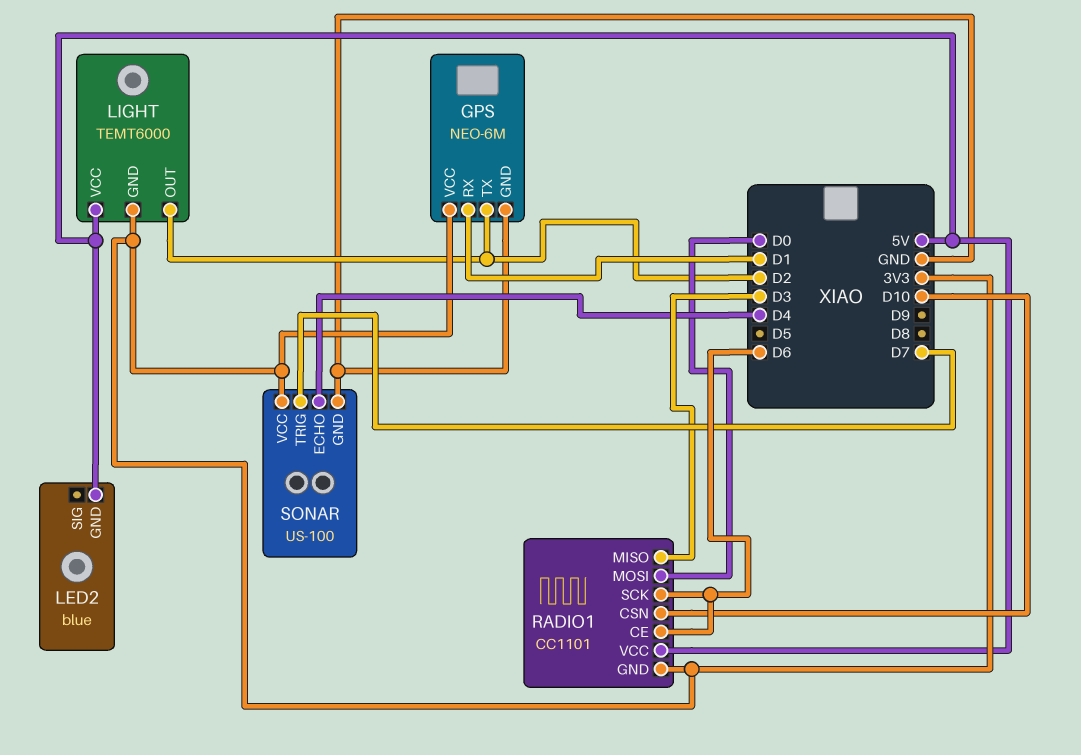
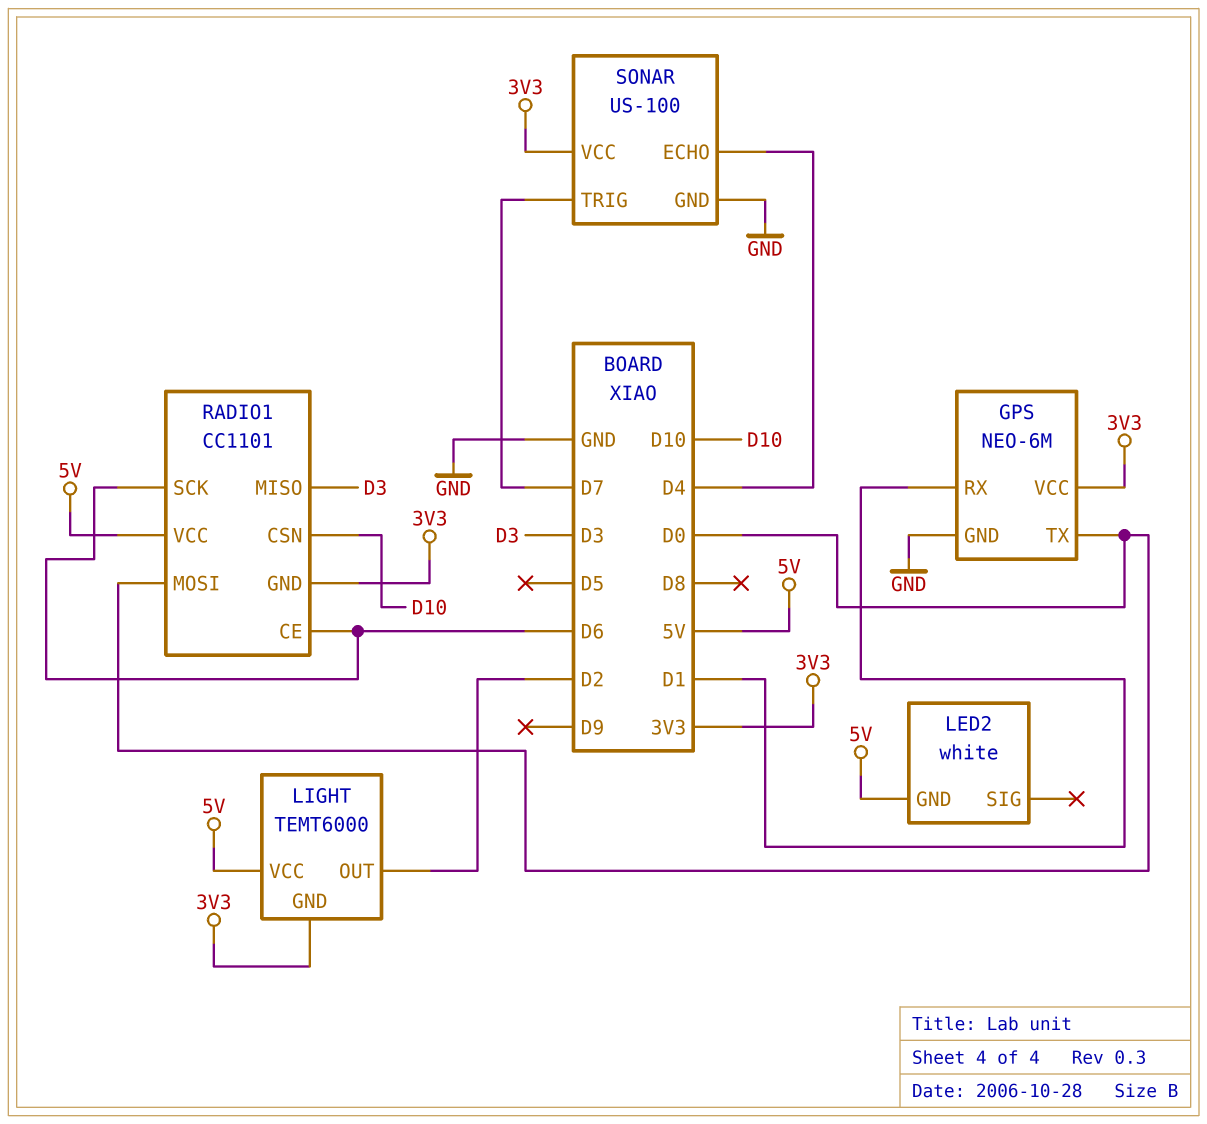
GPS pin TX: D2 -> D0
LED2: blue -> white

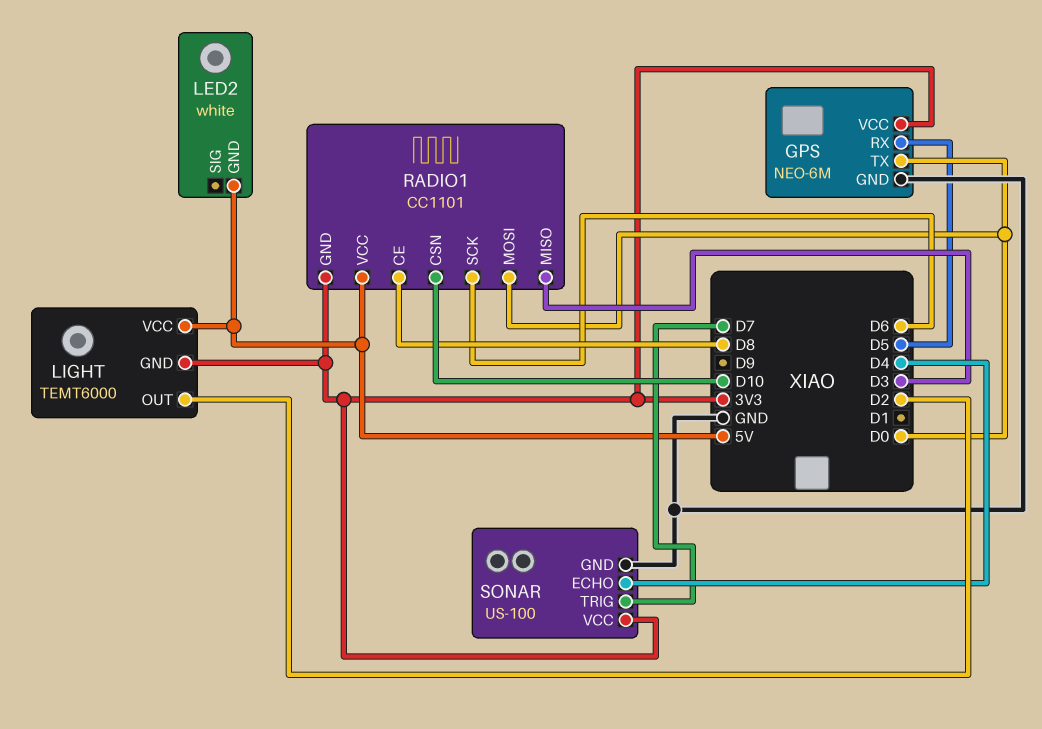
GPS pin RX: D1 -> D5
RADIO1 pin CE: D6 -> D8

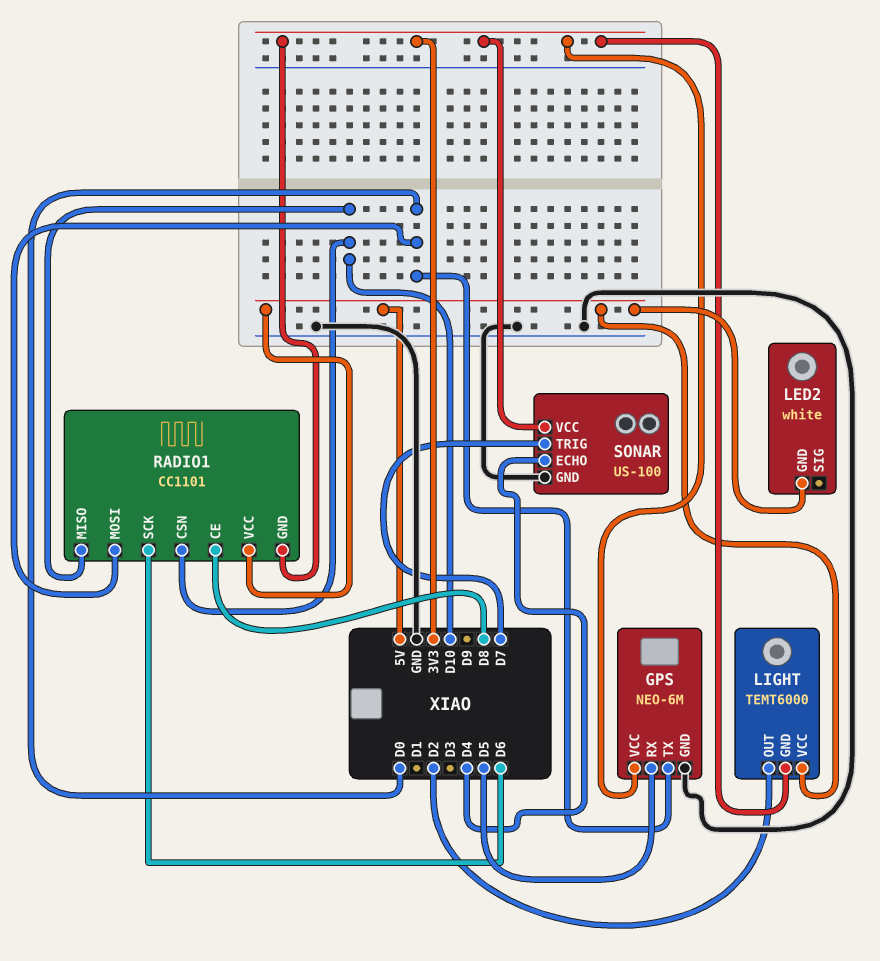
RADIO1 pin MISO: D3 -> D10

